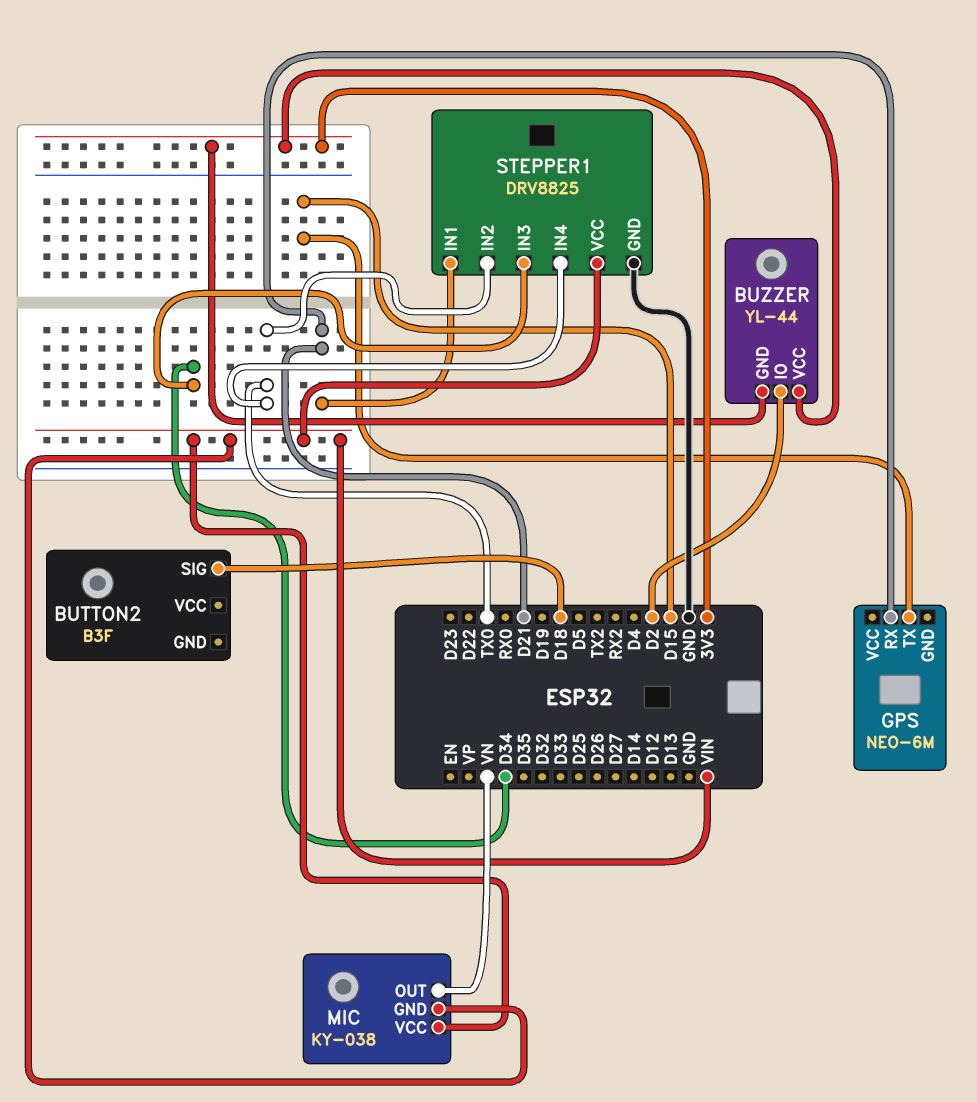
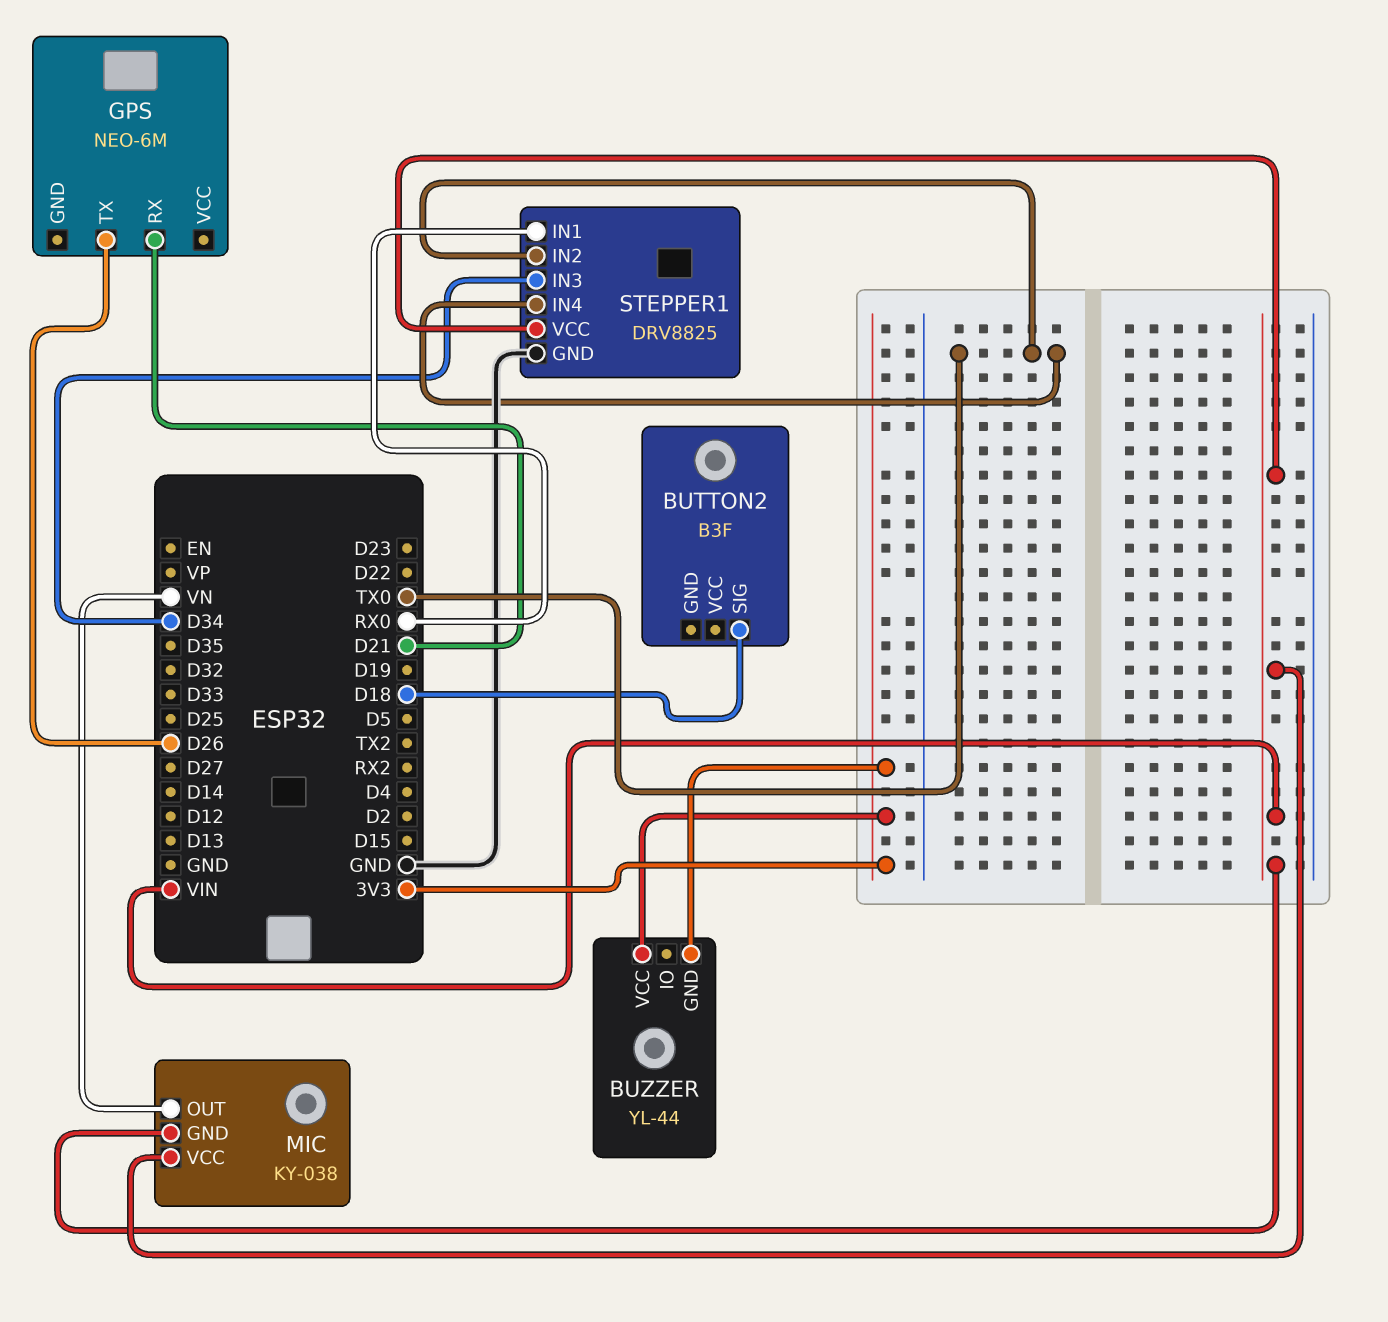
BUZZER pin IO: D2 -> none
GPS pin TX: D15 -> D26
STEPPER1 pin IN1: D21 -> RX0

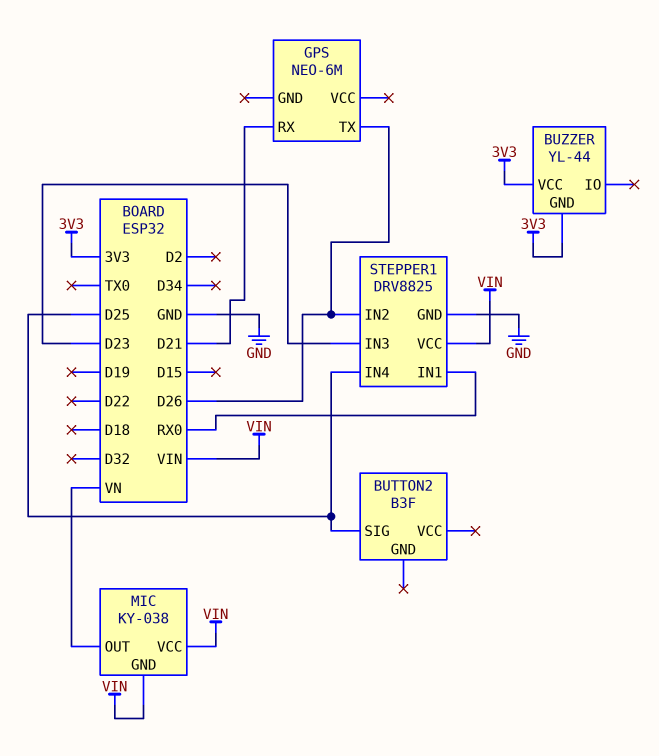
BUTTON2 pin SIG: D18 -> D25
STEPPER1 pin IN2: TX0 -> D26
STEPPER1 pin IN3: D34 -> D23
STEPPER1 pin IN4: TX0 -> D25

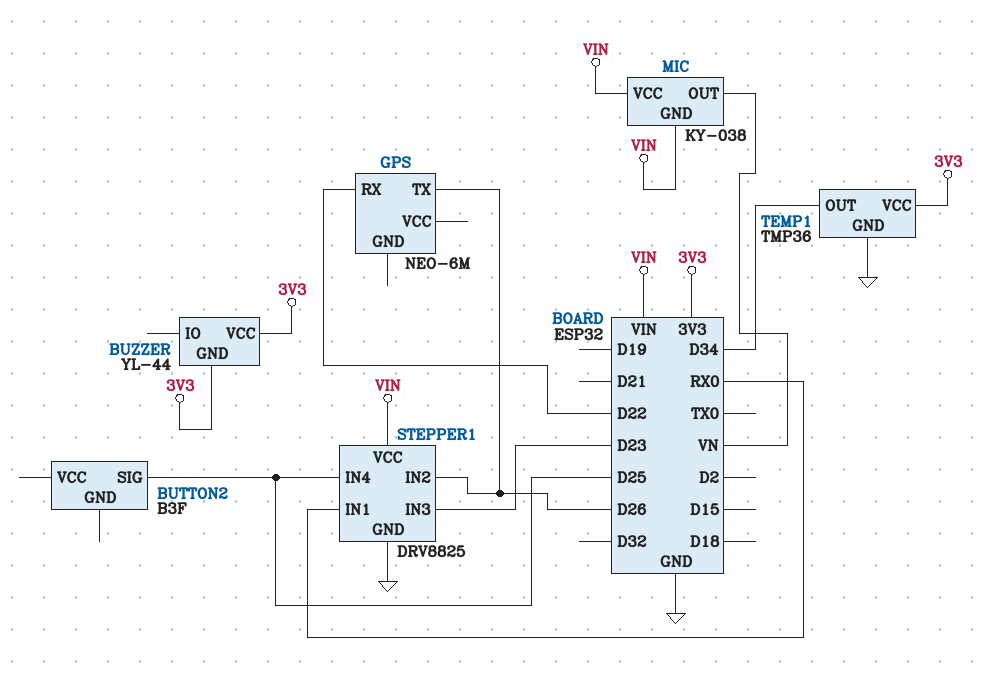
GPS pin RX: D21 -> D22
TEMP1: none -> TMP36
TEMP1 pin GND: none -> GND
TEMP1 pin OUT: none -> D34
TEMP1 pin VCC: none -> 3V3

